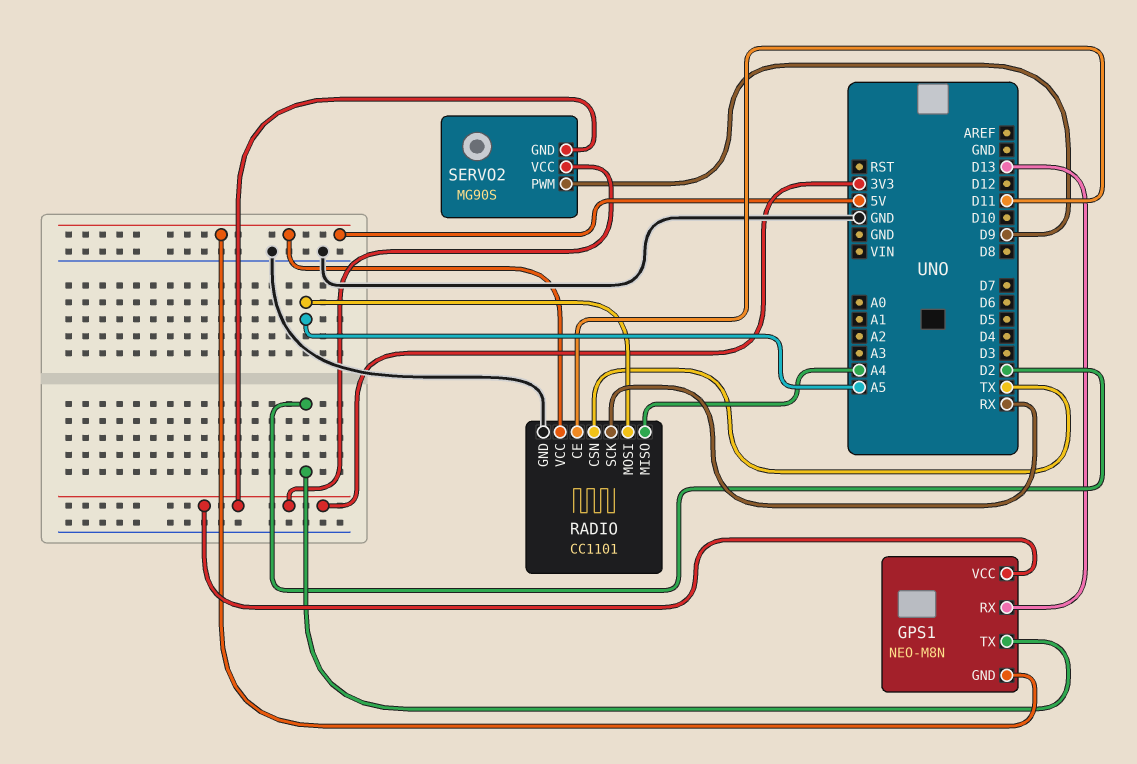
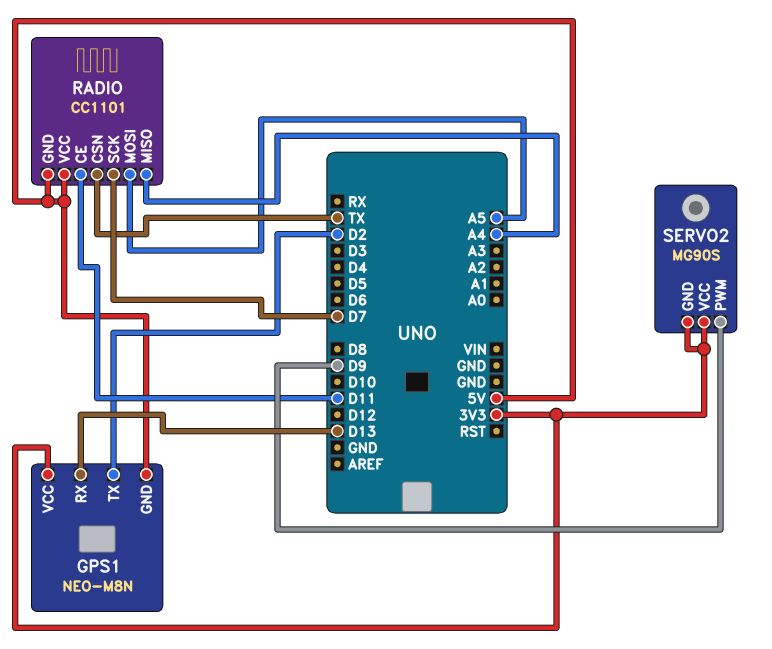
RADIO pin GND: GND -> 5V
RADIO pin SCK: RX -> D7

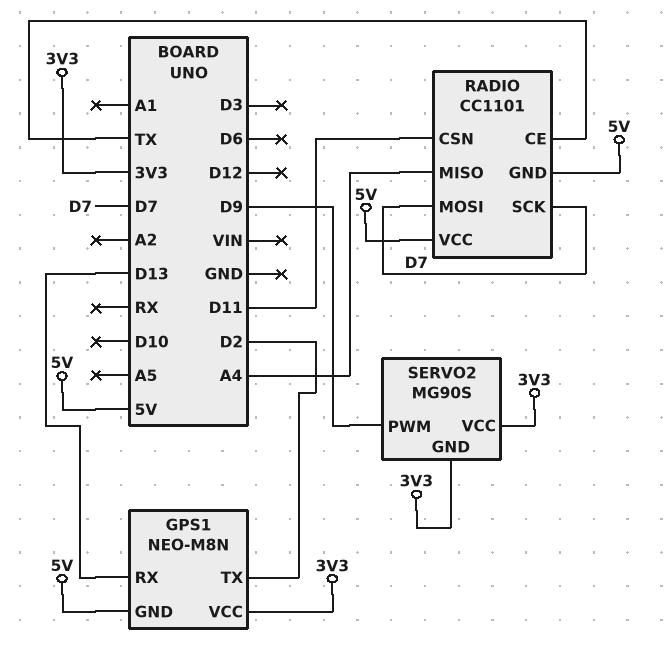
RADIO pin CE: D11 -> TX
RADIO pin CSN: TX -> D11
RADIO pin MOSI: A5 -> D7

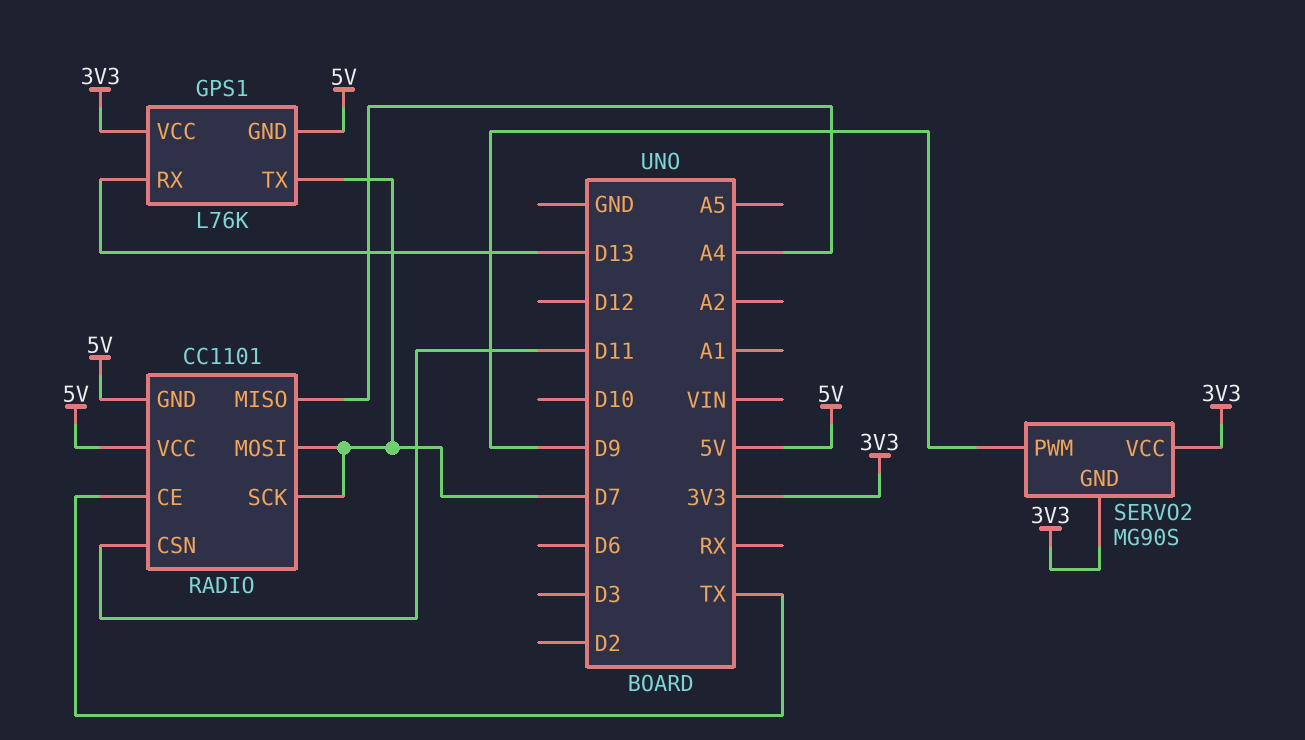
GPS1: NEO-M8N -> L76K
GPS1 pin TX: D2 -> D7

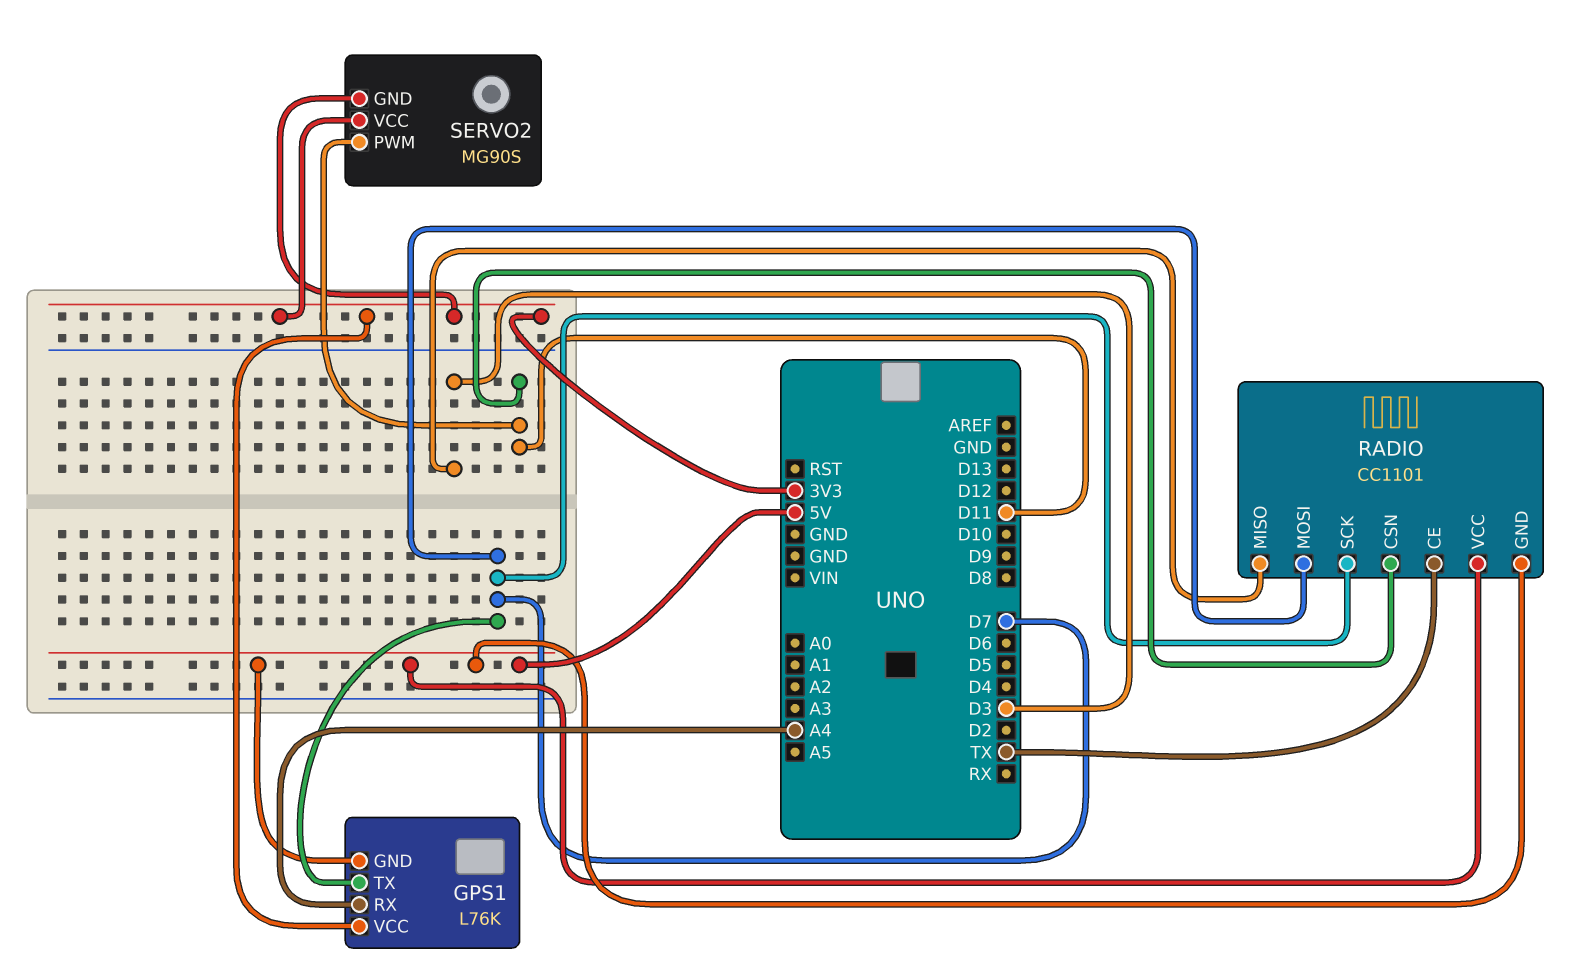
GPS1 pin RX: D13 -> A4
RADIO pin MISO: A4 -> D3
SERVO2 pin PWM: D9 -> D11

